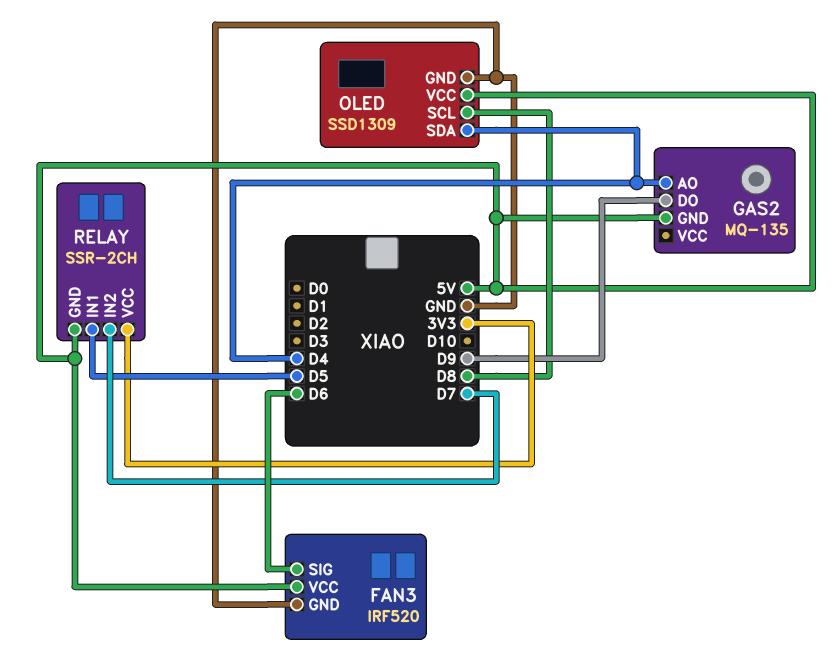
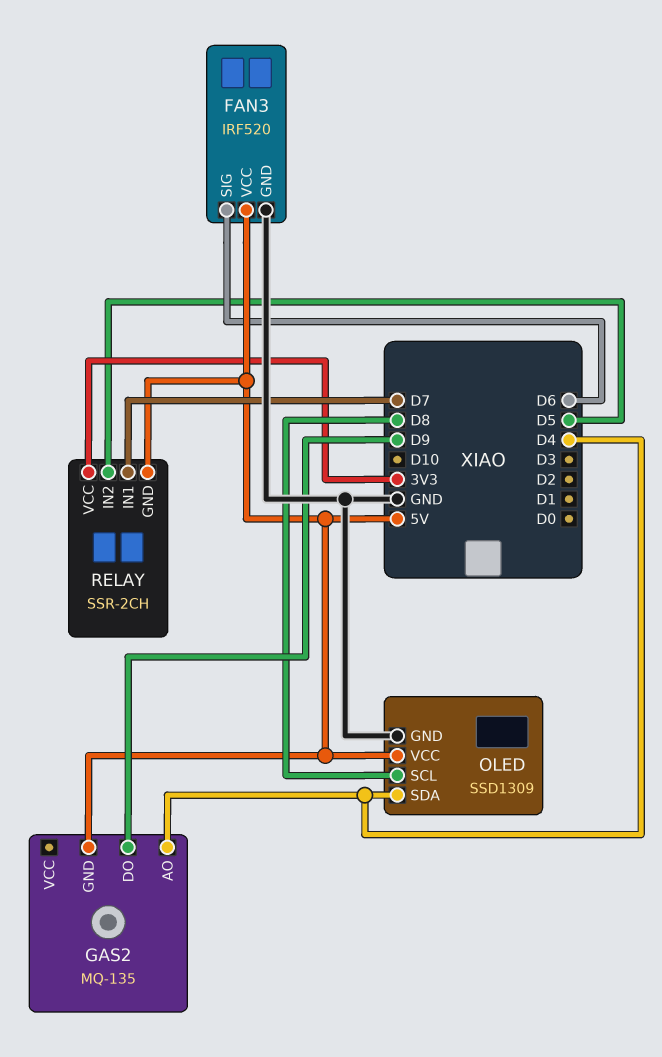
RELAY pin IN1: D5 -> D7
RELAY pin IN2: D7 -> D5

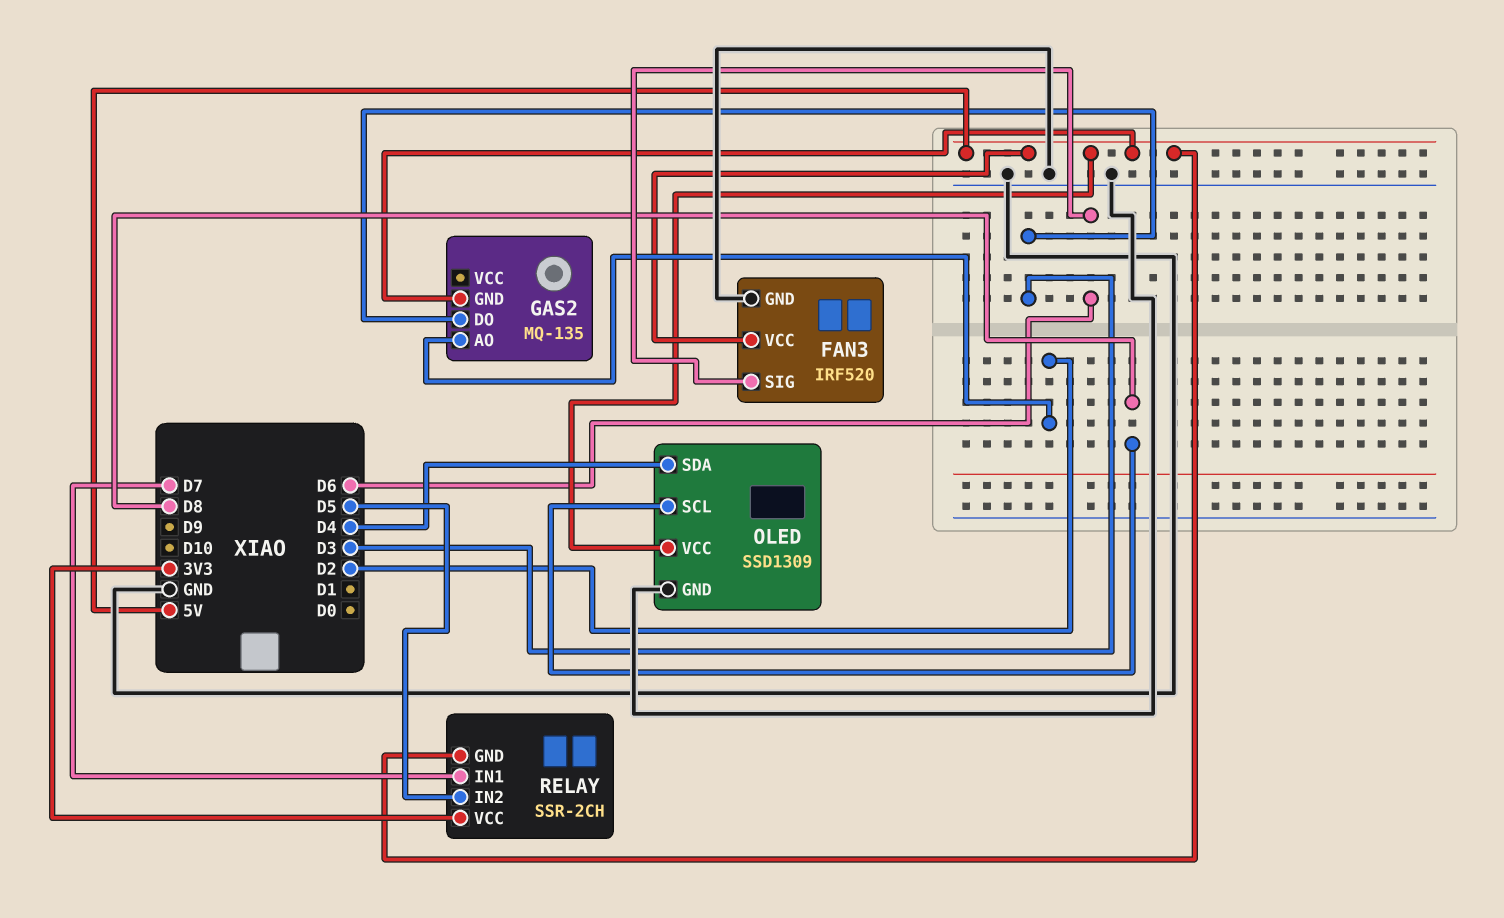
GAS2 pin AO: D4 -> D2
GAS2 pin DO: D9 -> D3

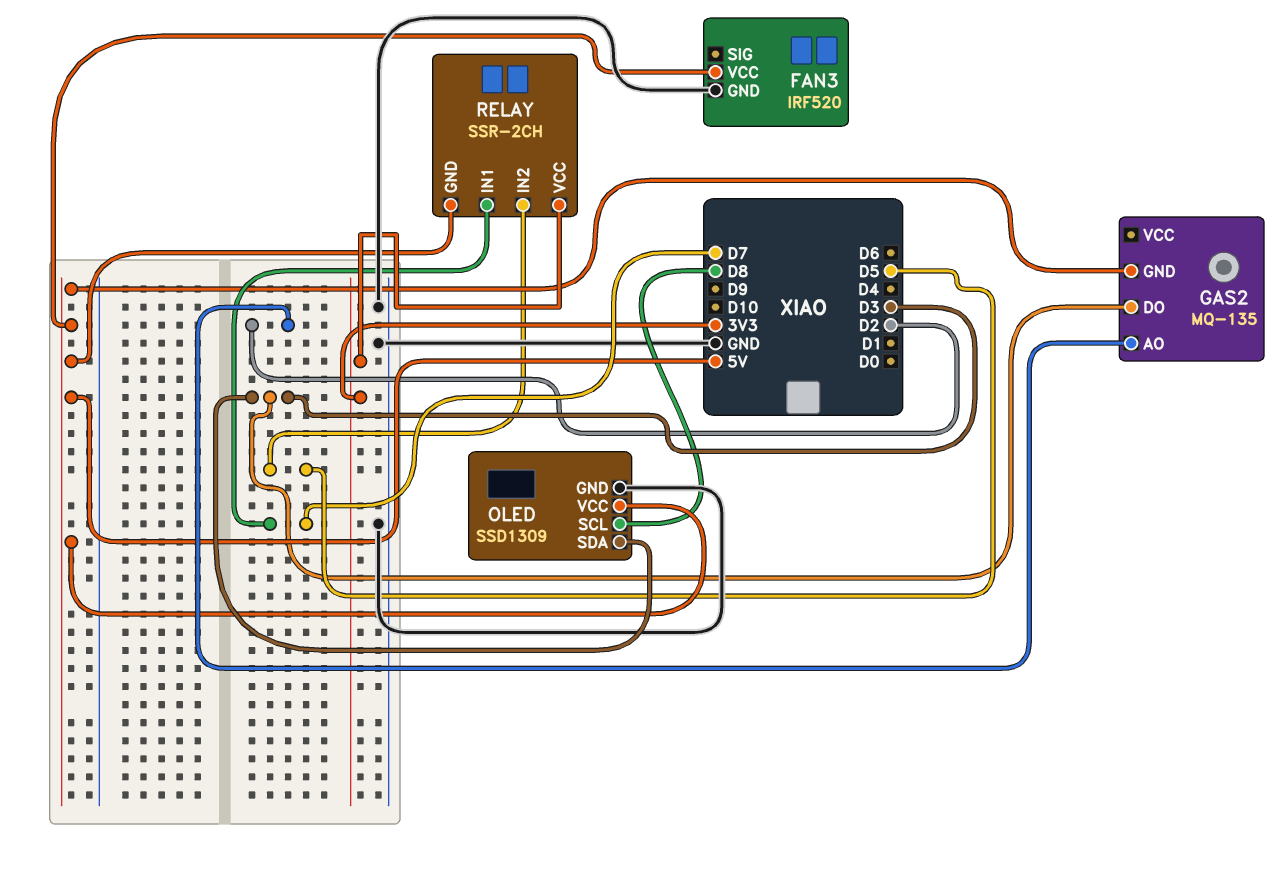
FAN3 pin SIG: D6 -> none
OLED pin SDA: D4 -> D3

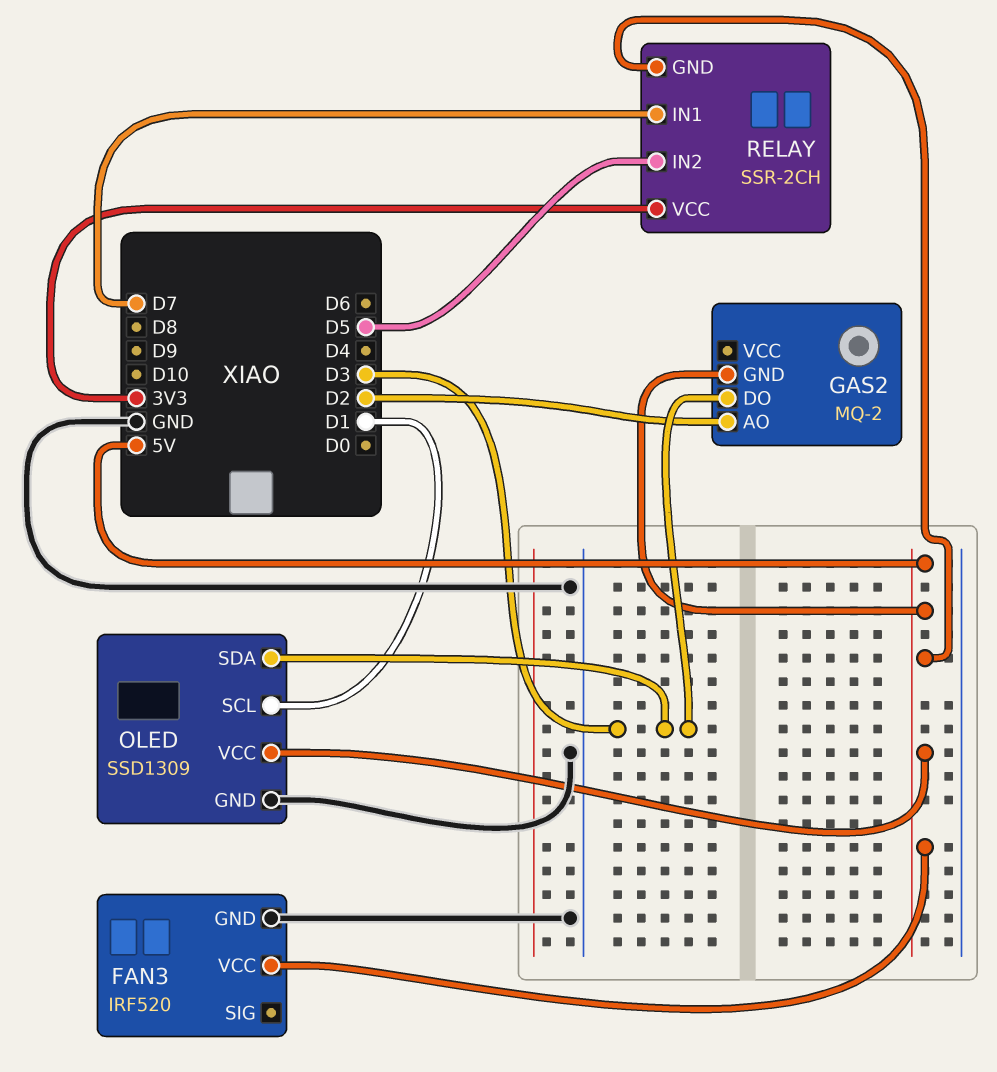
GAS2: MQ-135 -> MQ-2
OLED pin SCL: D8 -> D1

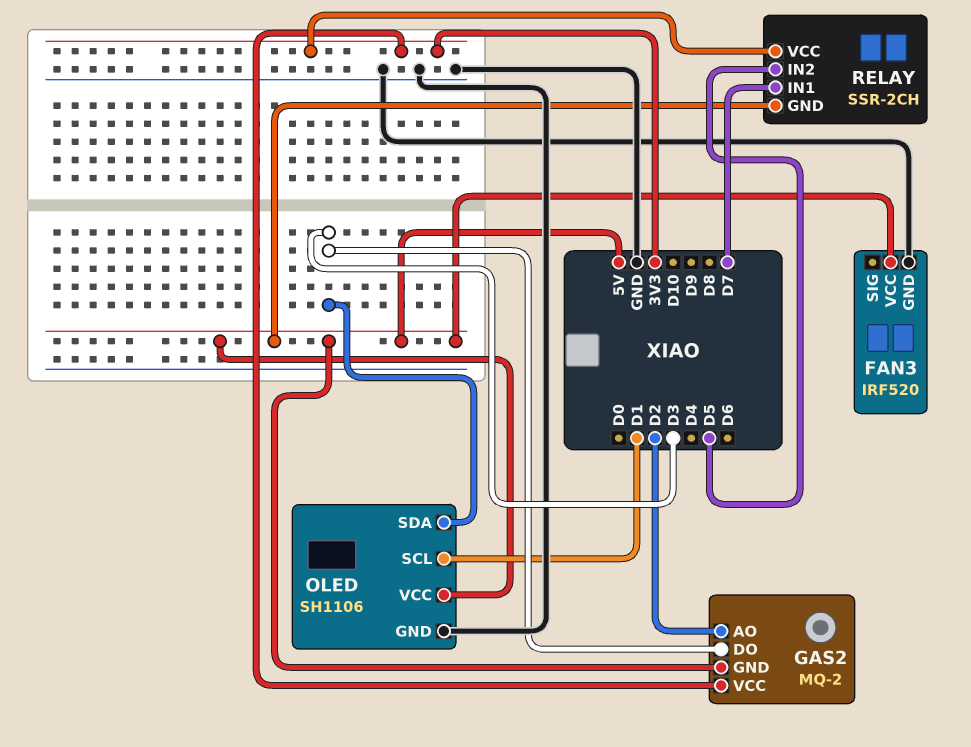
GAS2 pin VCC: none -> 3V3
OLED: SSD1309 -> SH1106

